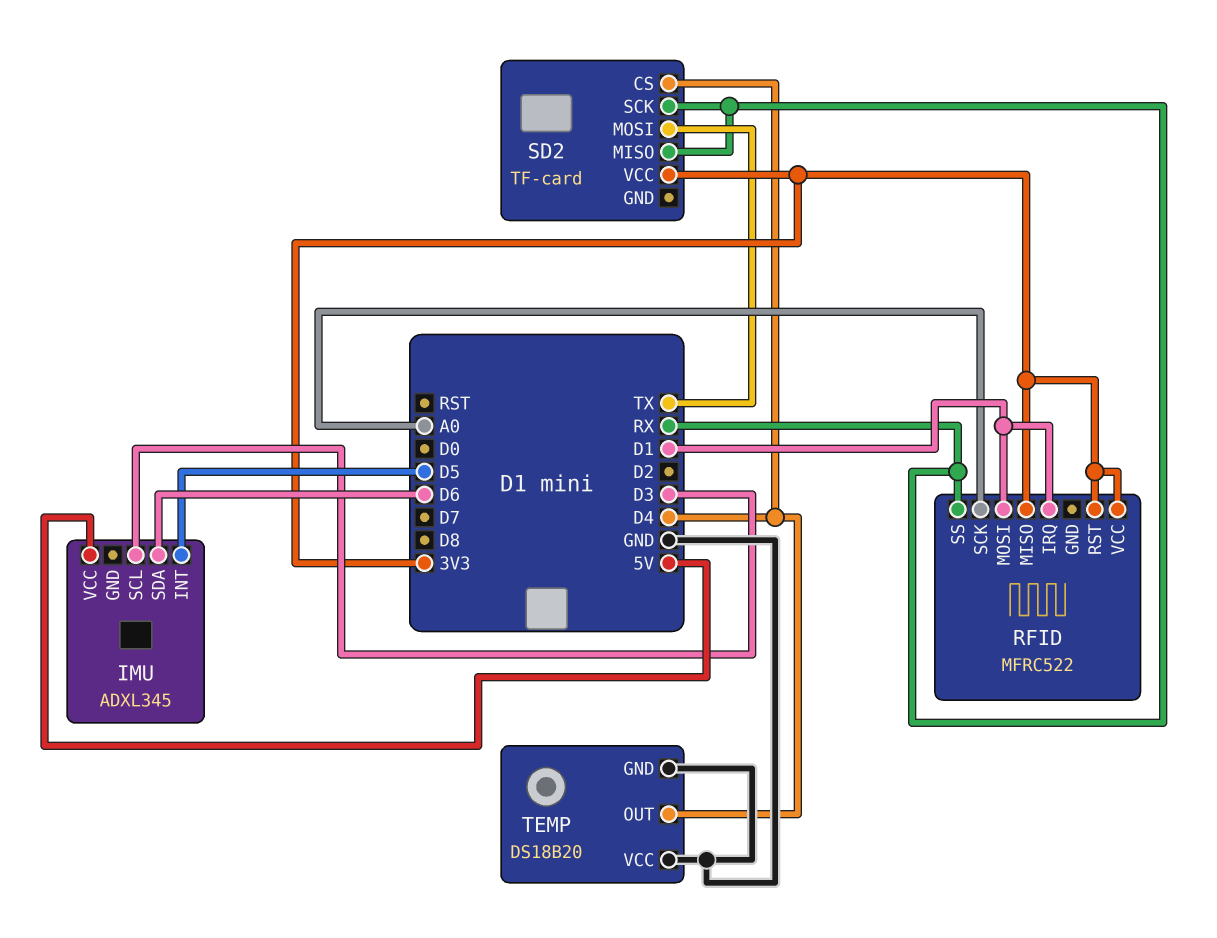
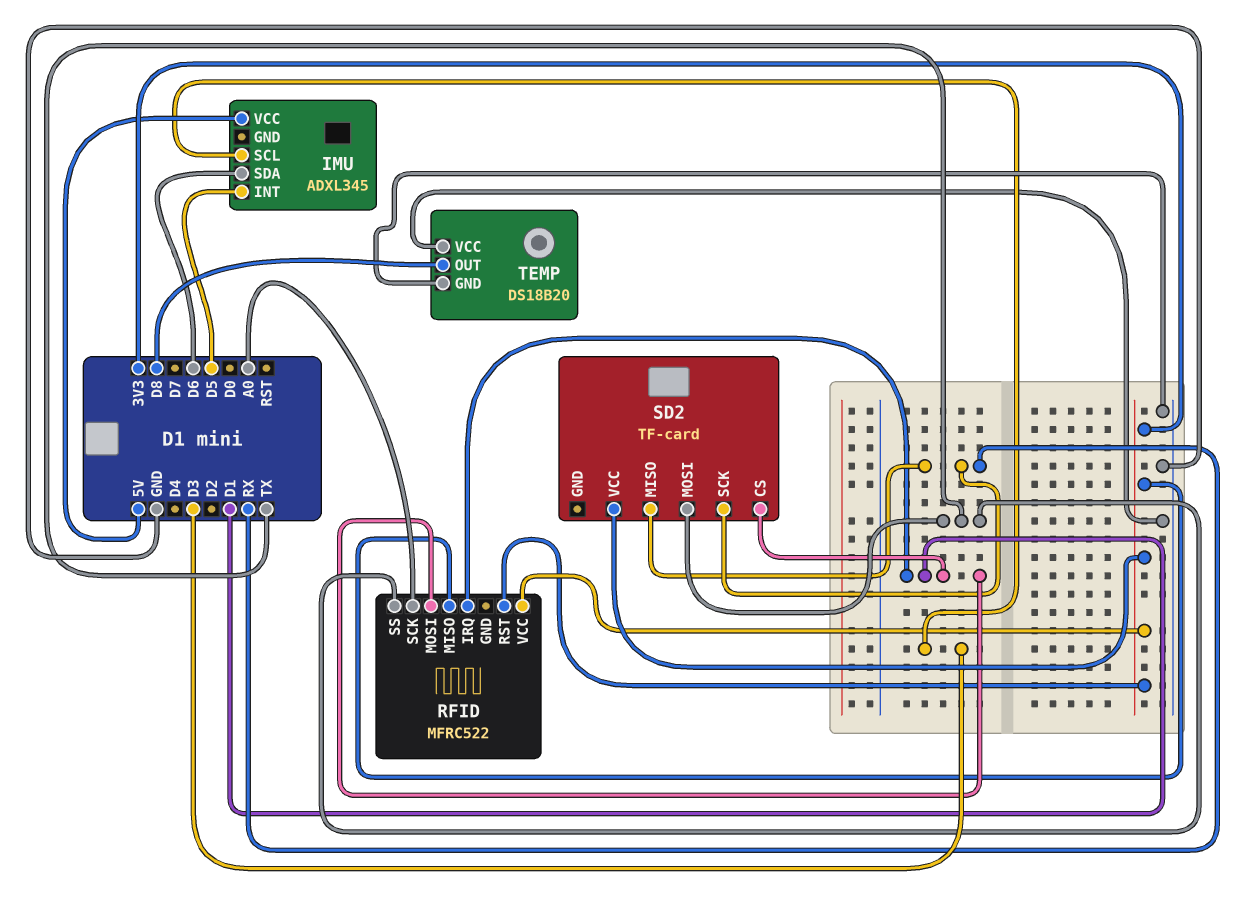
RFID pin SS: RX -> TX
SD2 pin CS: D4 -> D1
TEMP pin OUT: D4 -> D8

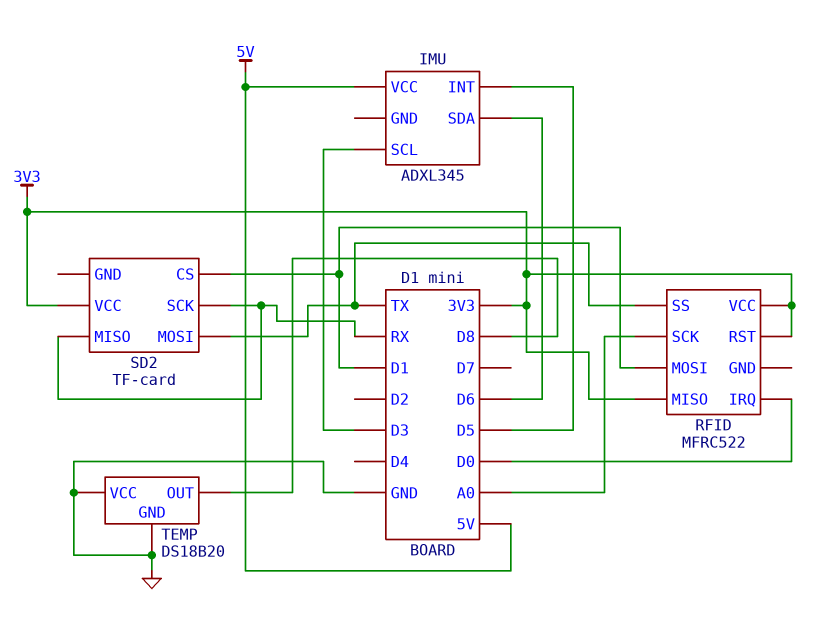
RFID pin IRQ: D1 -> D0

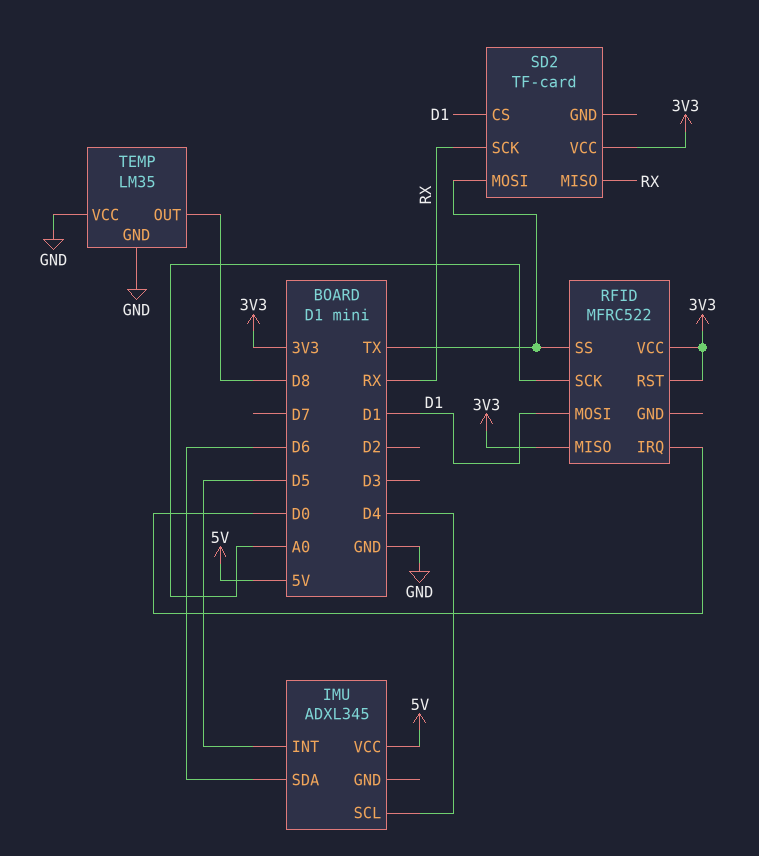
IMU pin SCL: D3 -> D4
TEMP: DS18B20 -> LM35

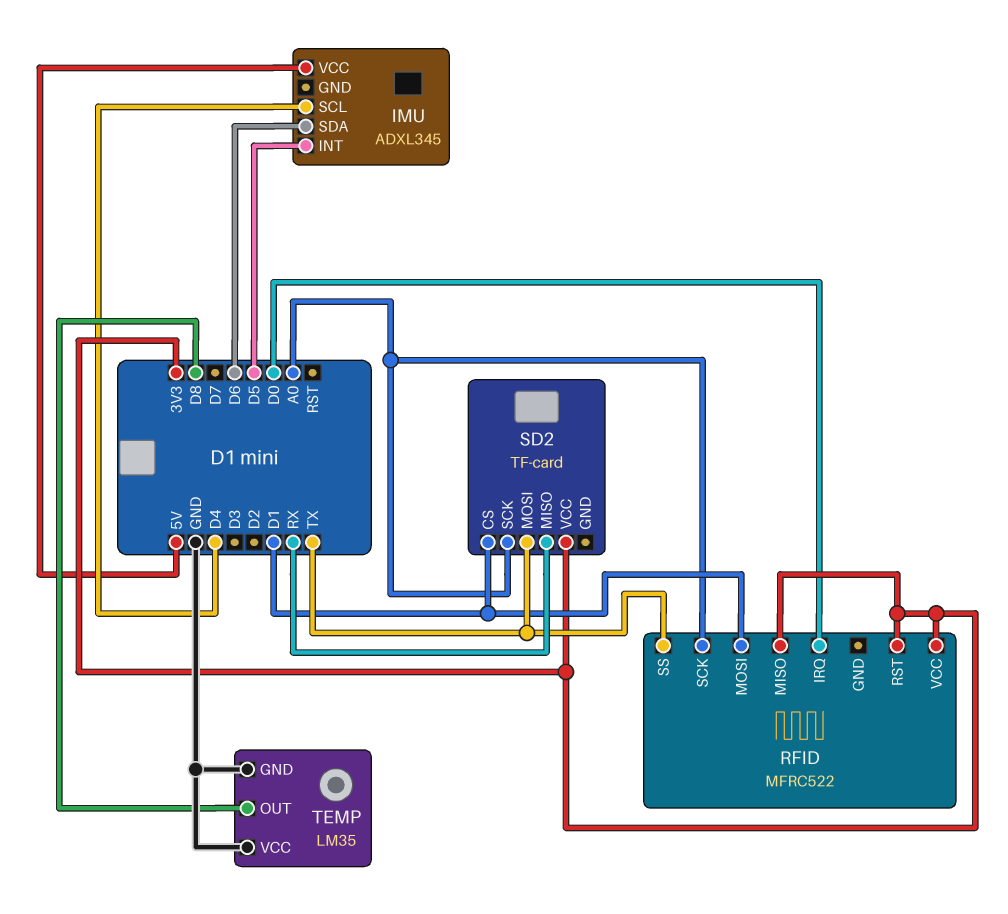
SD2 pin SCK: RX -> A0

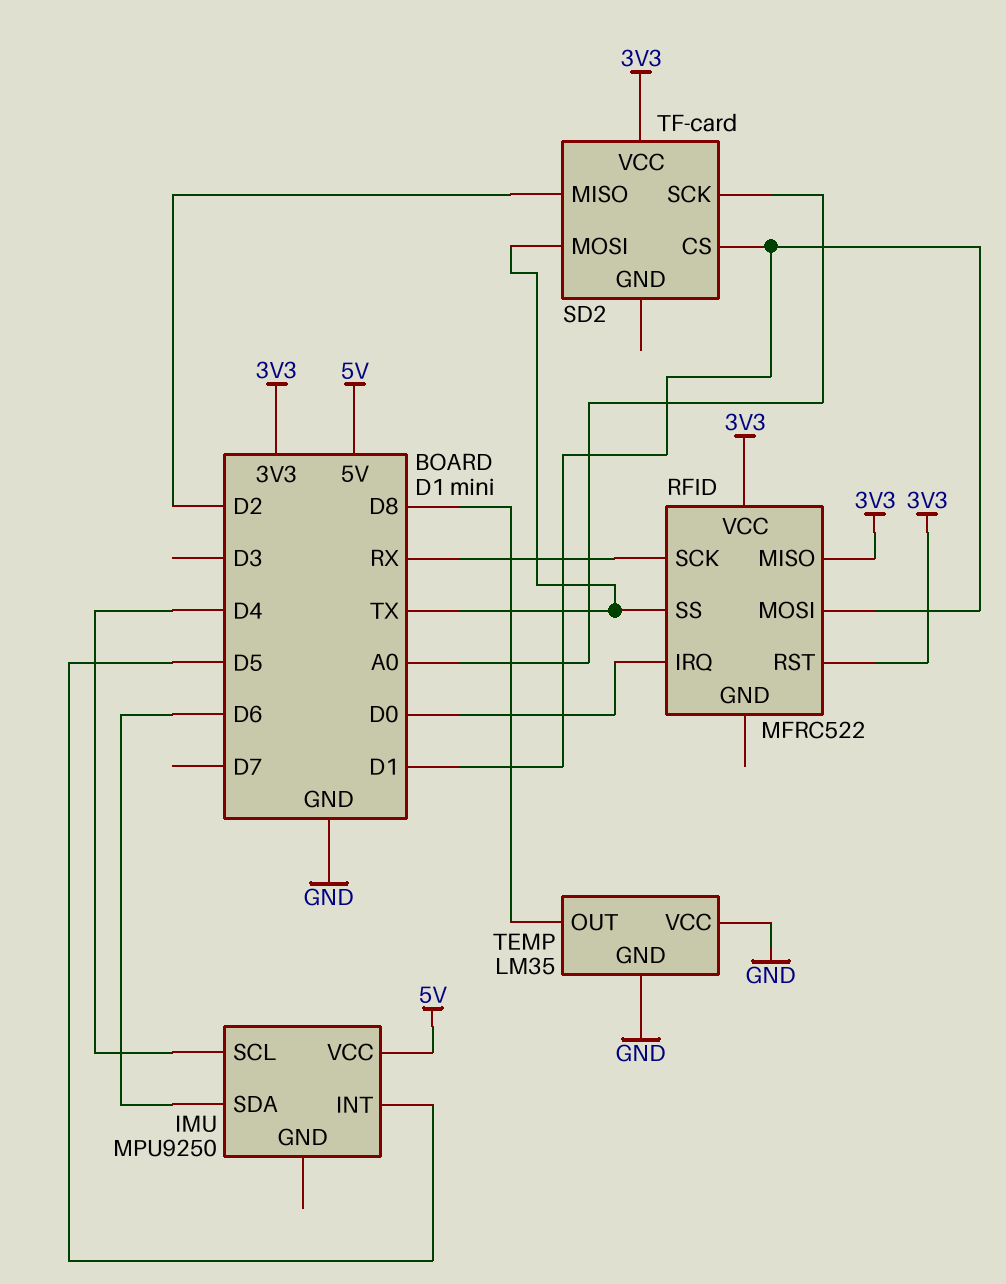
IMU: ADXL345 -> MPU9250
RFID pin SCK: A0 -> RX
SD2 pin MISO: RX -> D2

